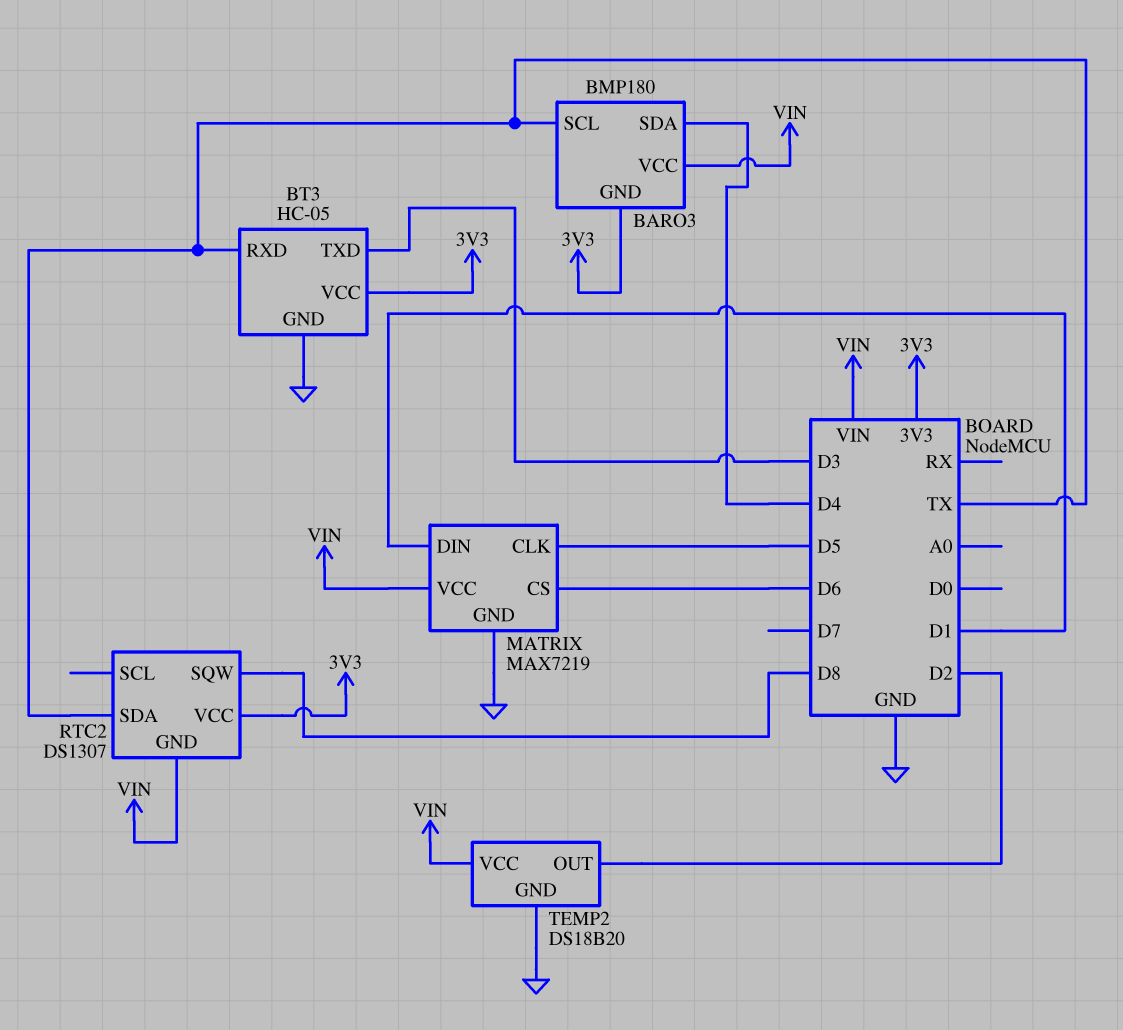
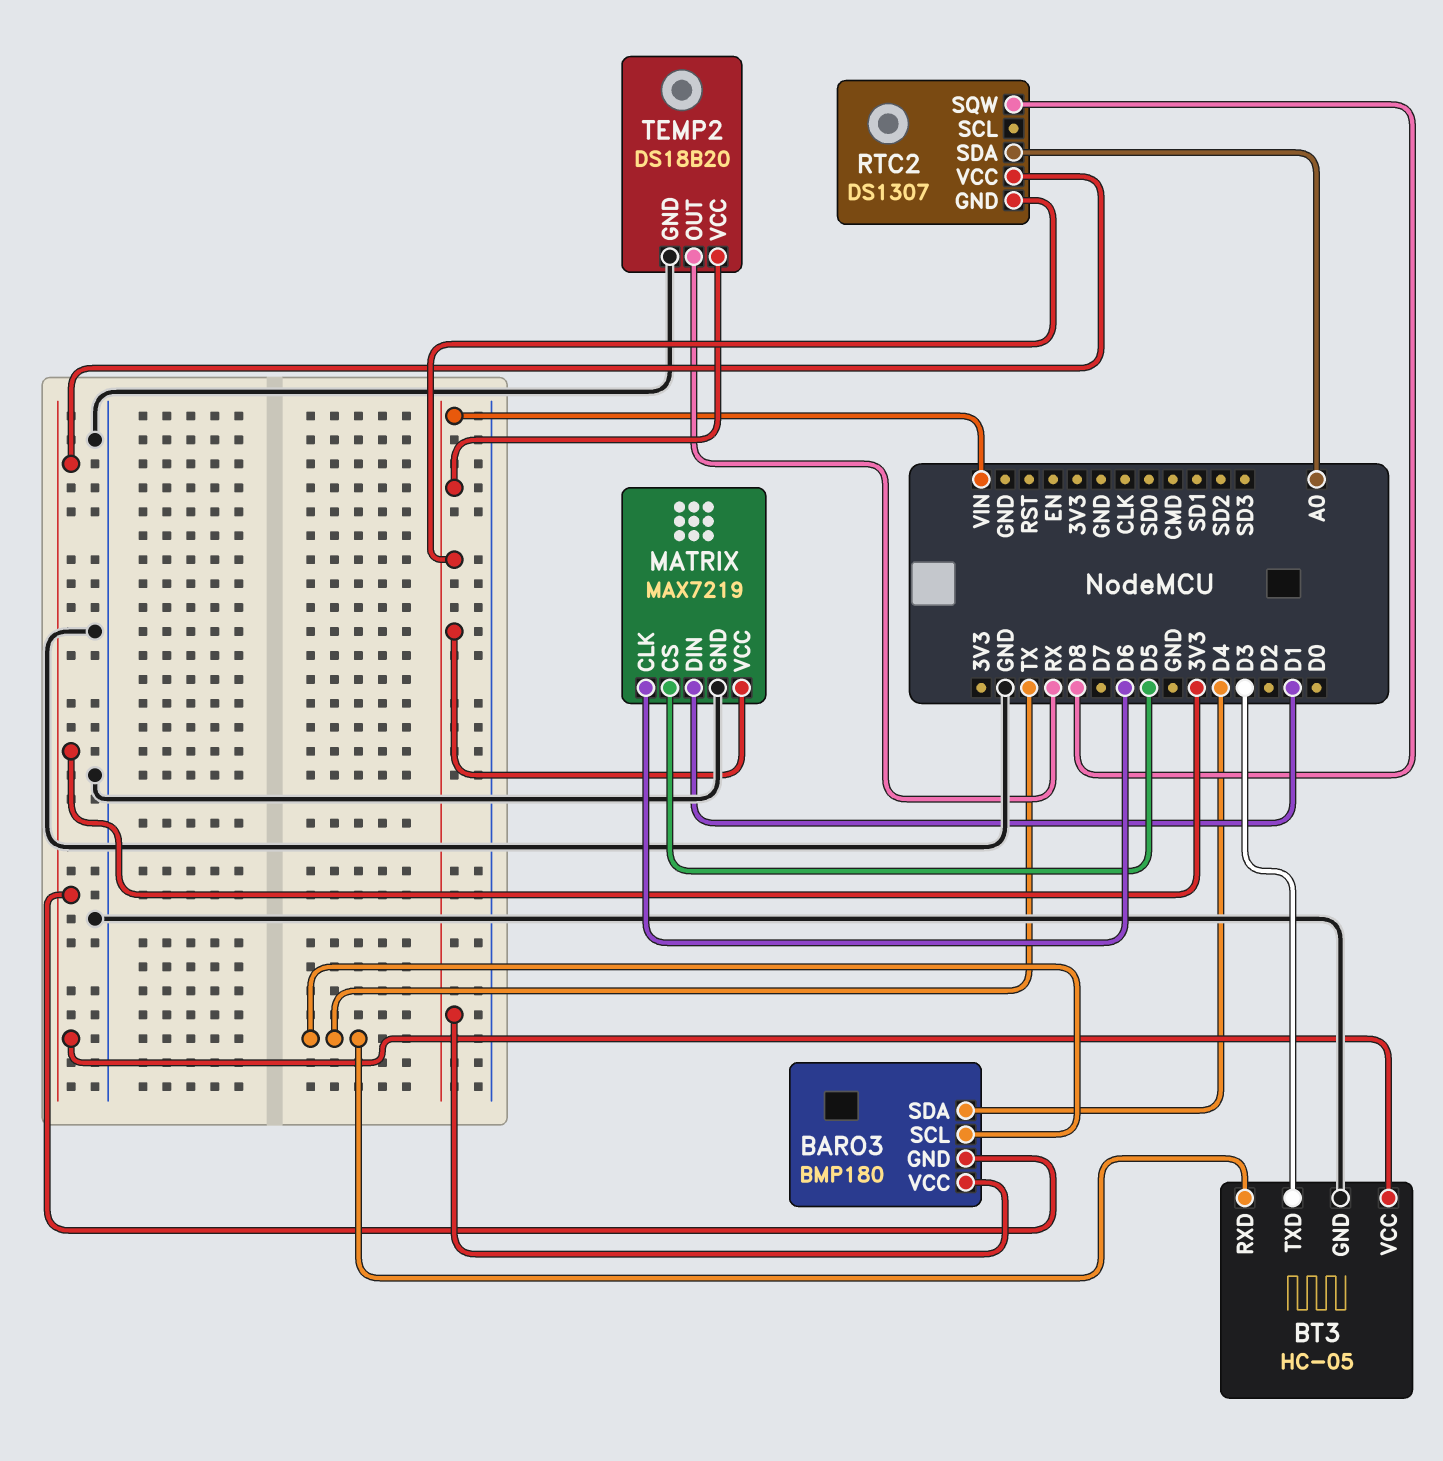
MATRIX pin CLK: D5 -> D6
MATRIX pin CS: D6 -> D5
RTC2 pin SDA: TX -> A0
TEMP2 pin OUT: D2 -> RX

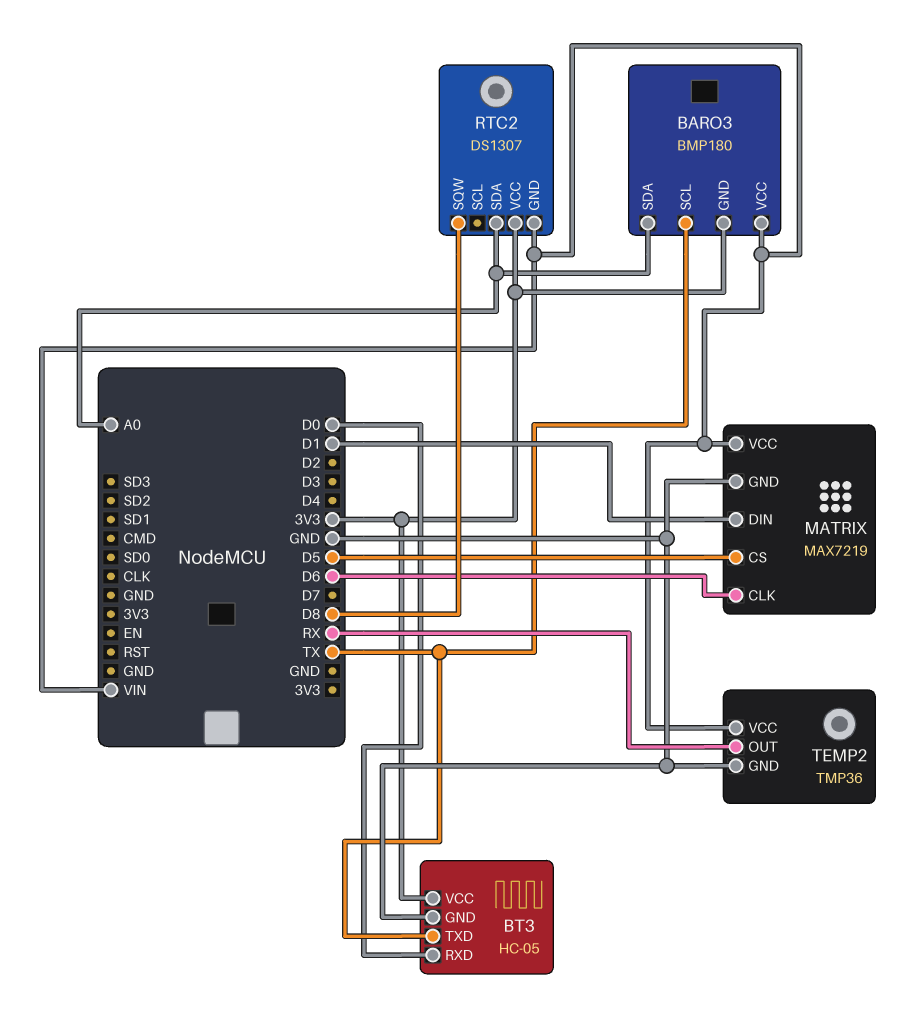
BARO3 pin SDA: D4 -> A0
BT3 pin RXD: TX -> D0
BT3 pin TXD: D3 -> TX
TEMP2: DS18B20 -> TMP36

